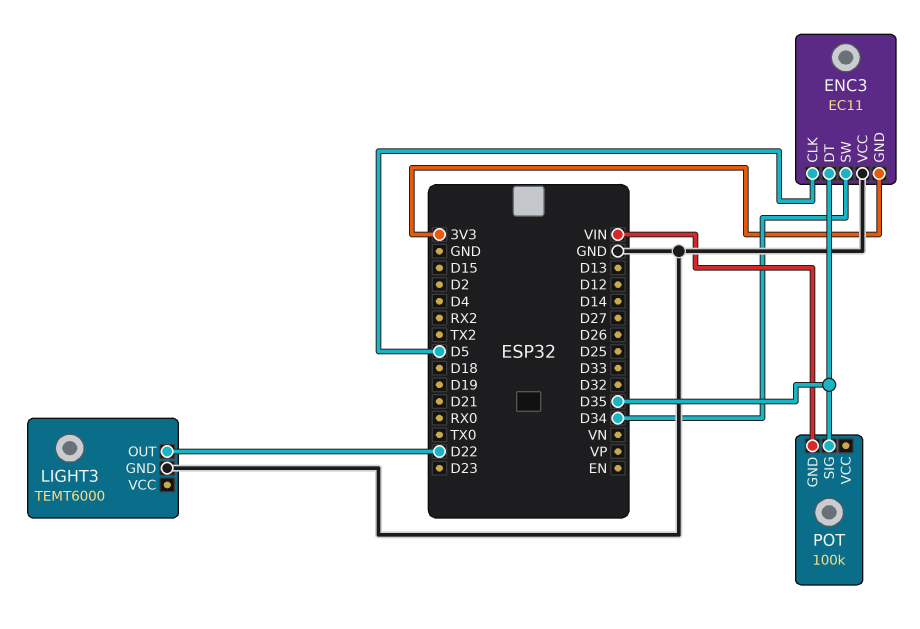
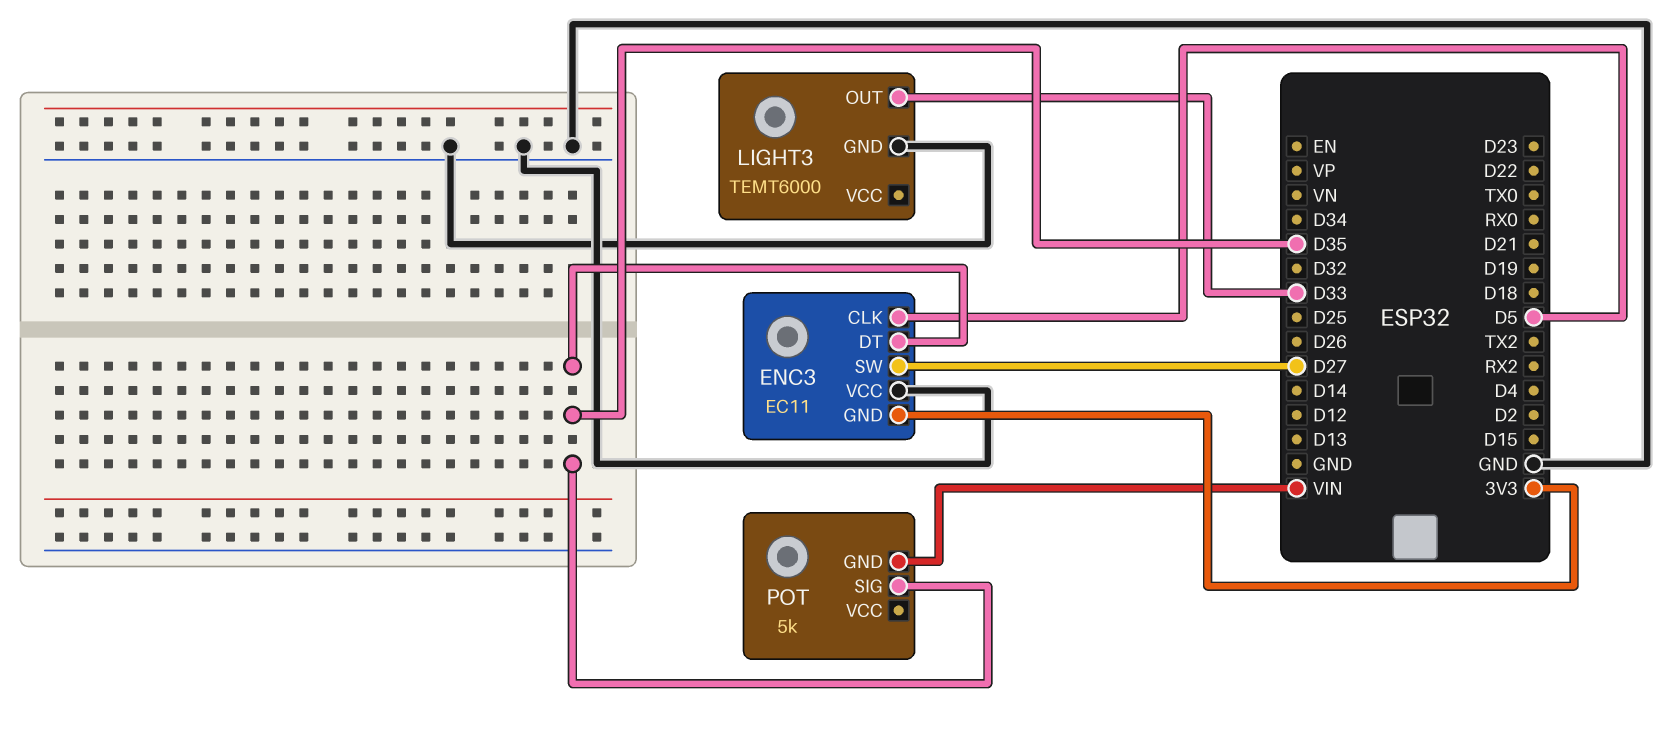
ENC3 pin SW: D34 -> D27
LIGHT3 pin OUT: D22 -> D33
POT: 100k -> 5k

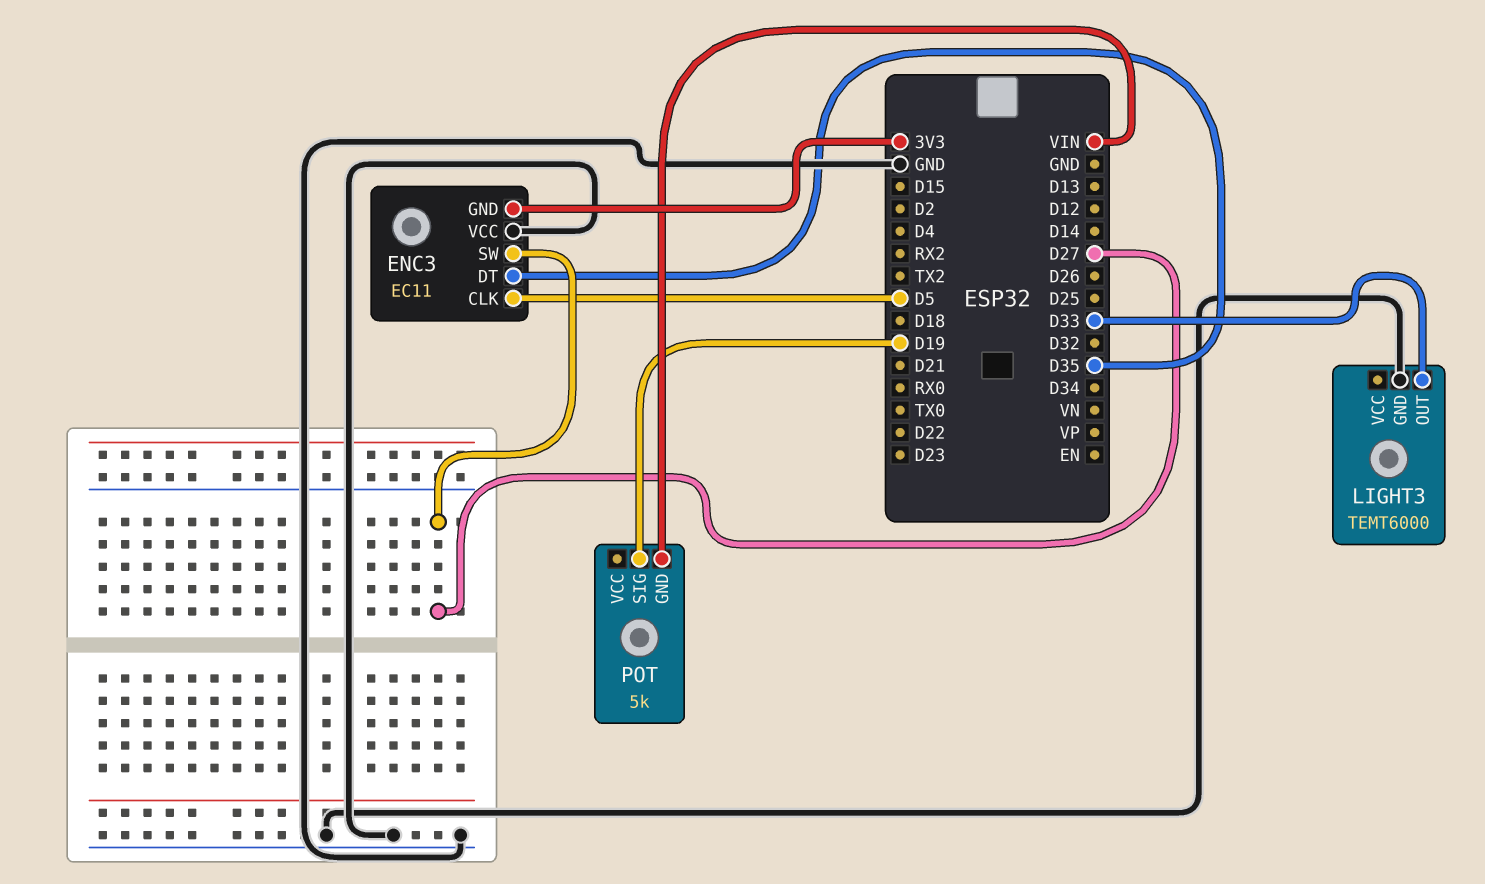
POT pin SIG: D35 -> D19

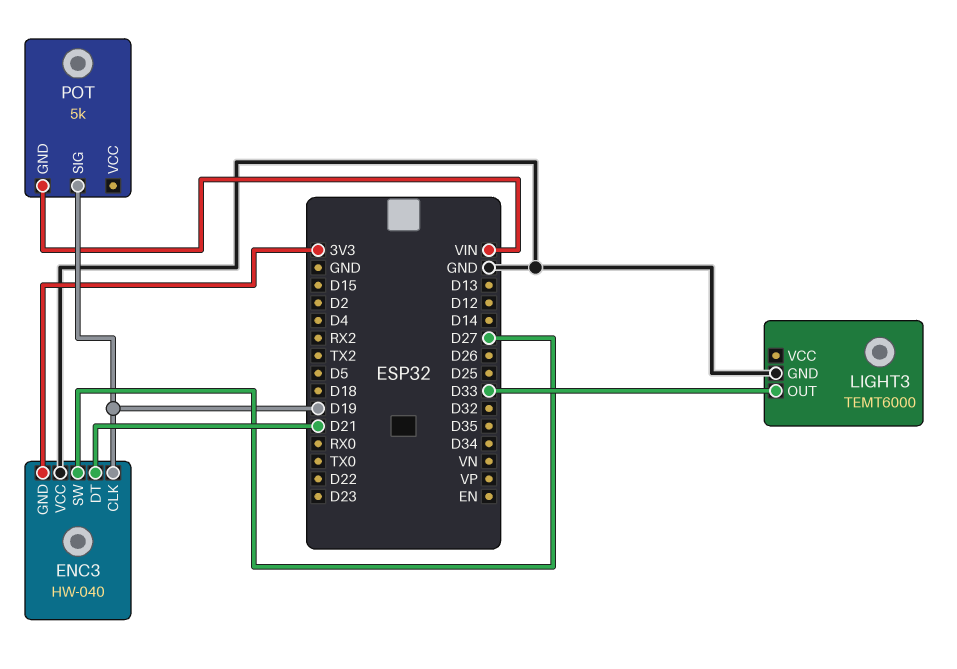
ENC3: EC11 -> HW-040
ENC3 pin CLK: D5 -> D19
ENC3 pin DT: D35 -> D21

